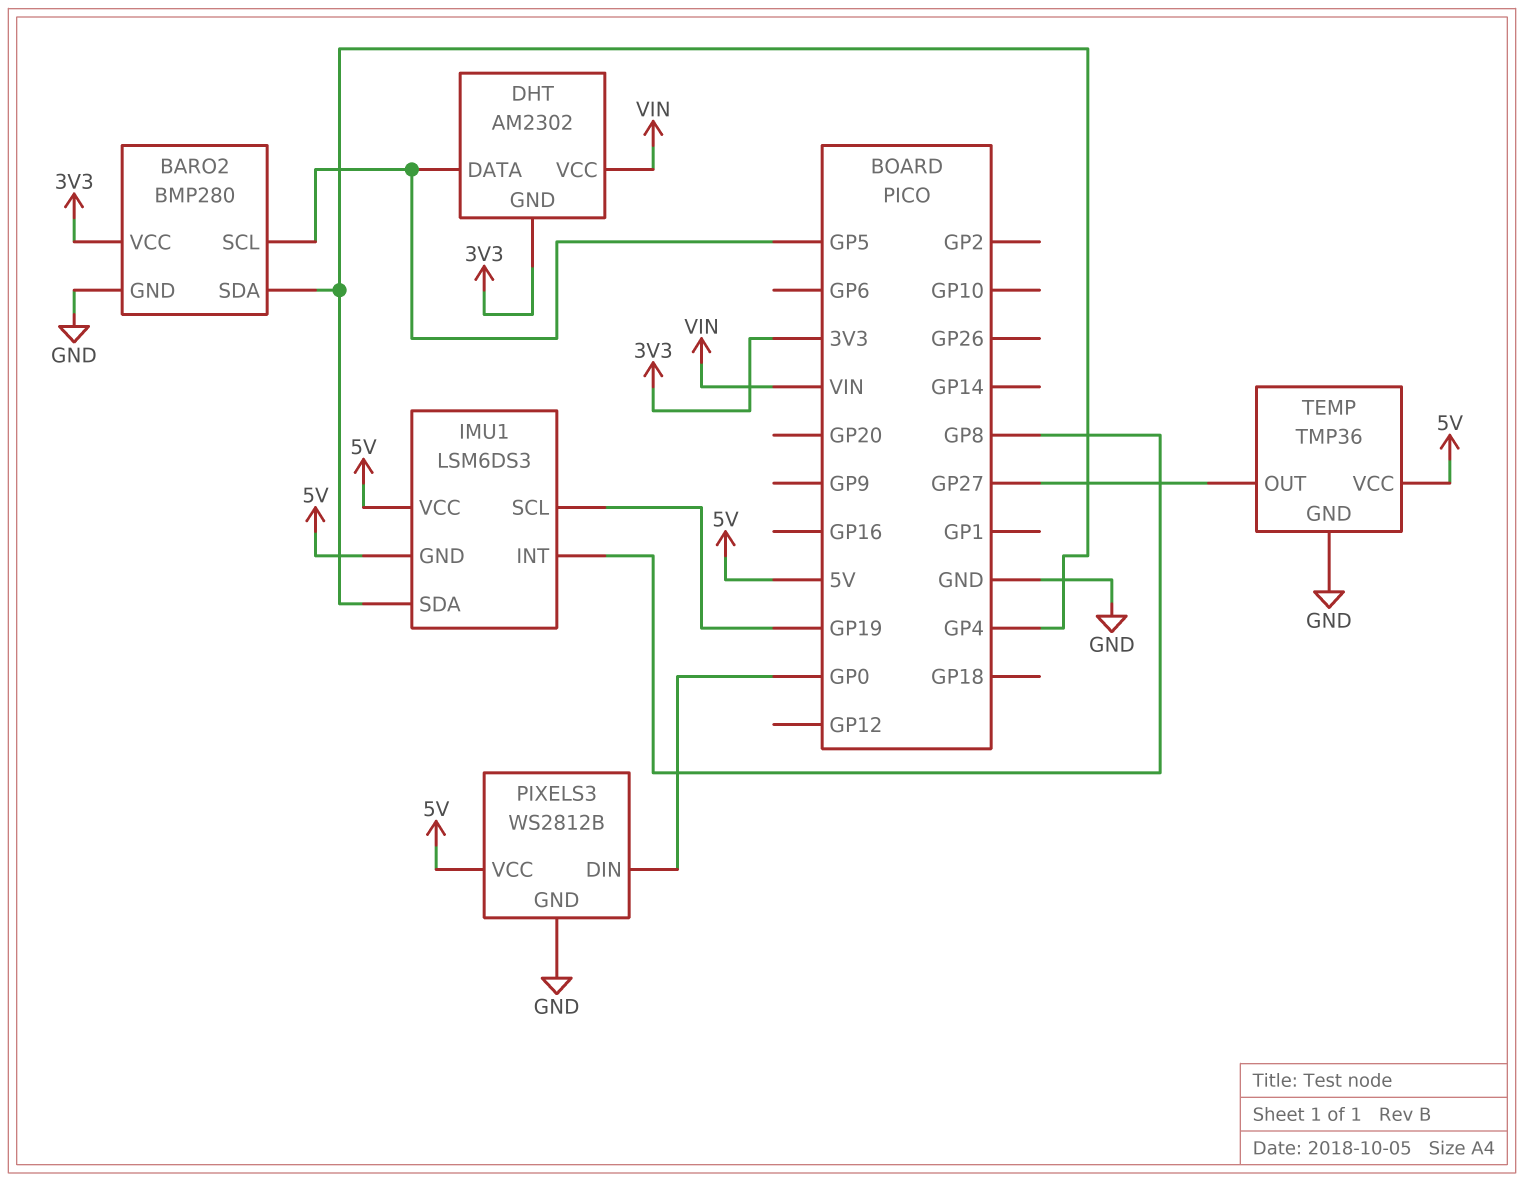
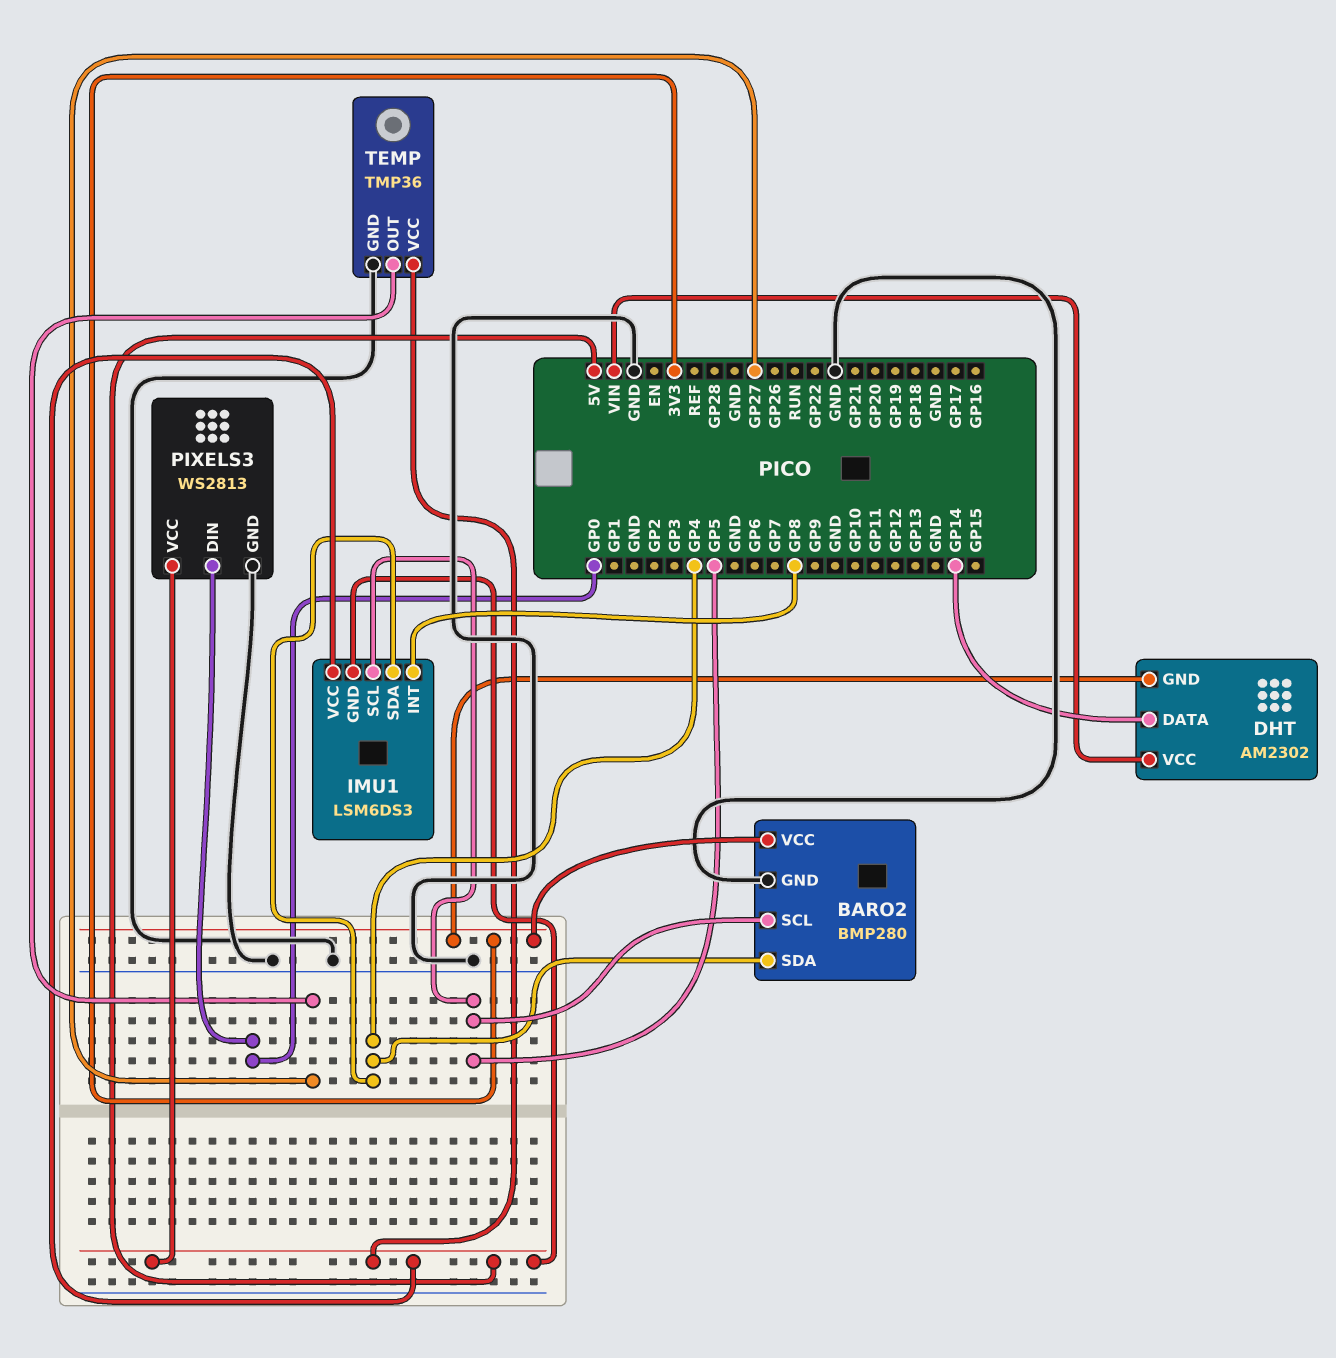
DHT pin DATA: GP5 -> GP14
IMU1 pin SCL: GP19 -> GP5
PIXELS3: WS2812B -> WS2813

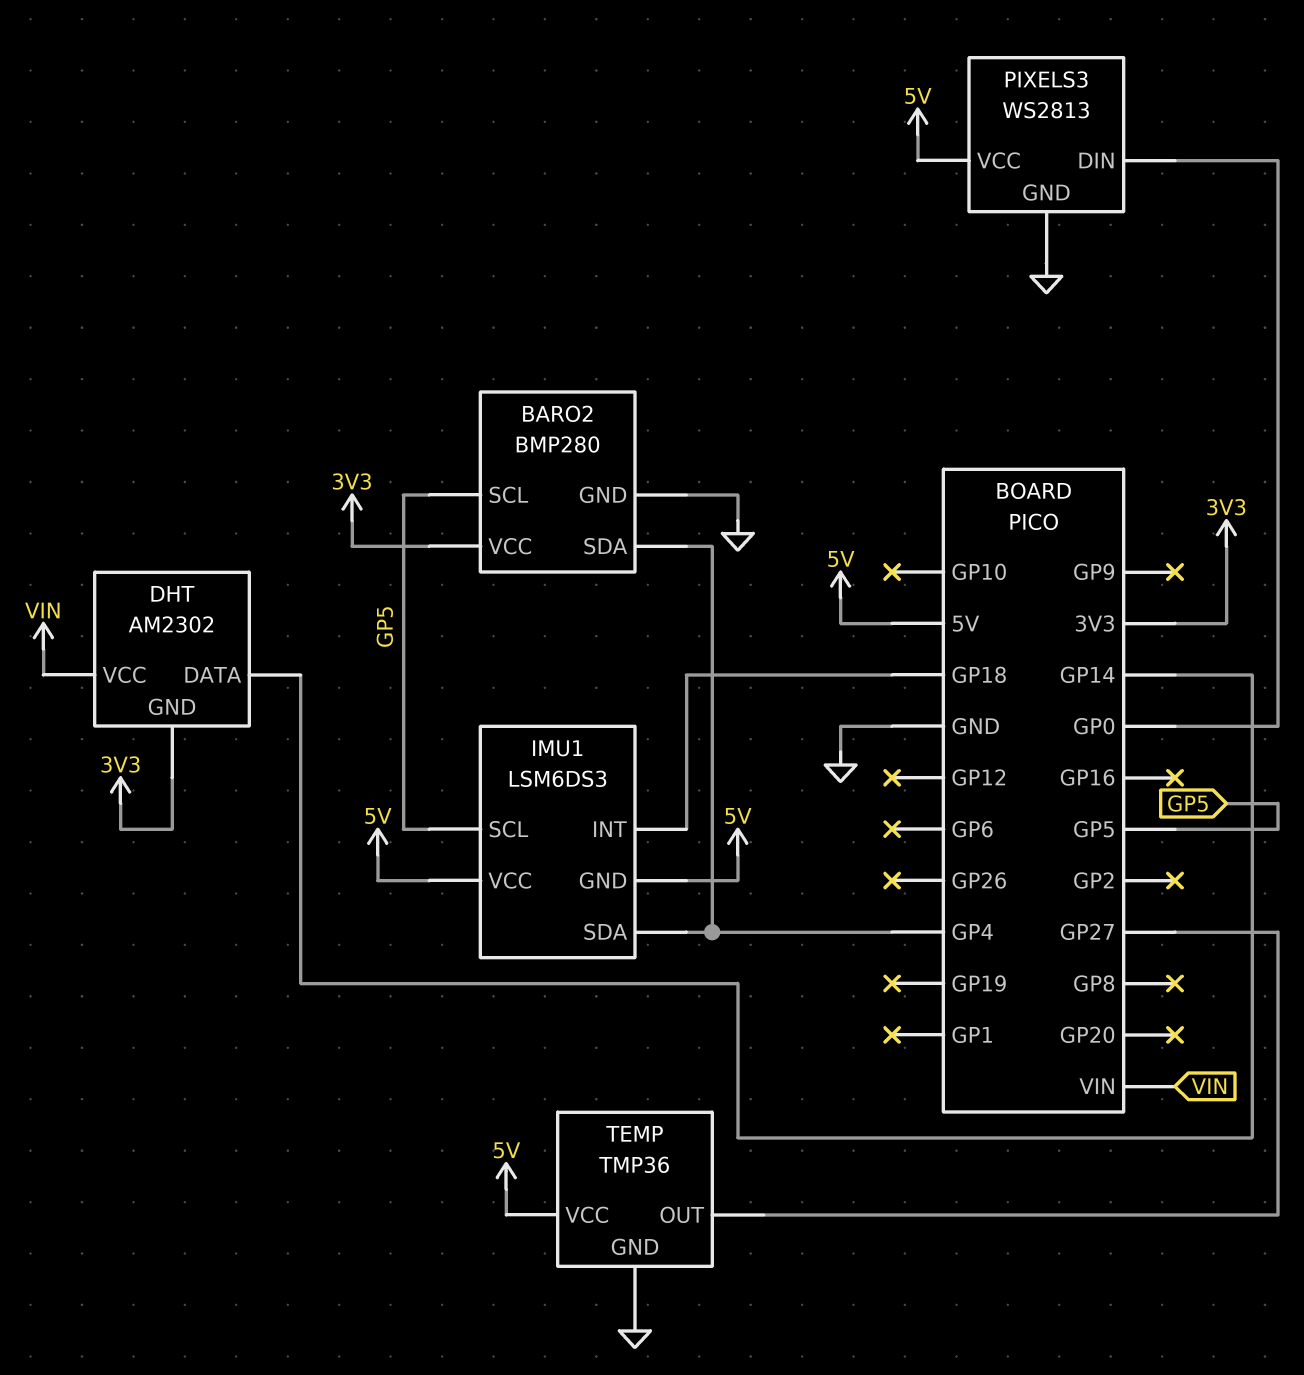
IMU1 pin INT: GP8 -> GP18

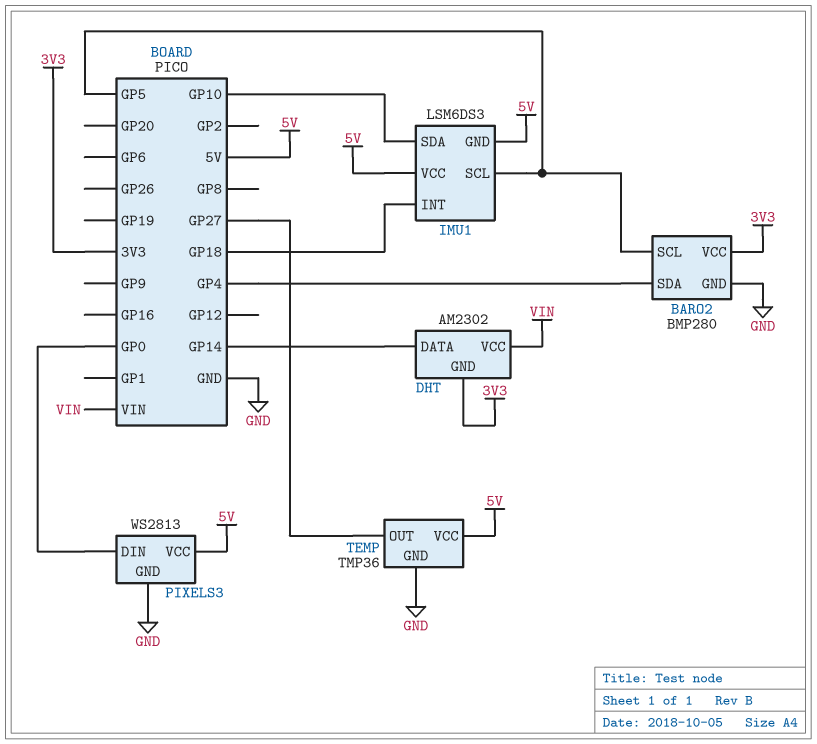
IMU1 pin SDA: GP4 -> GP10

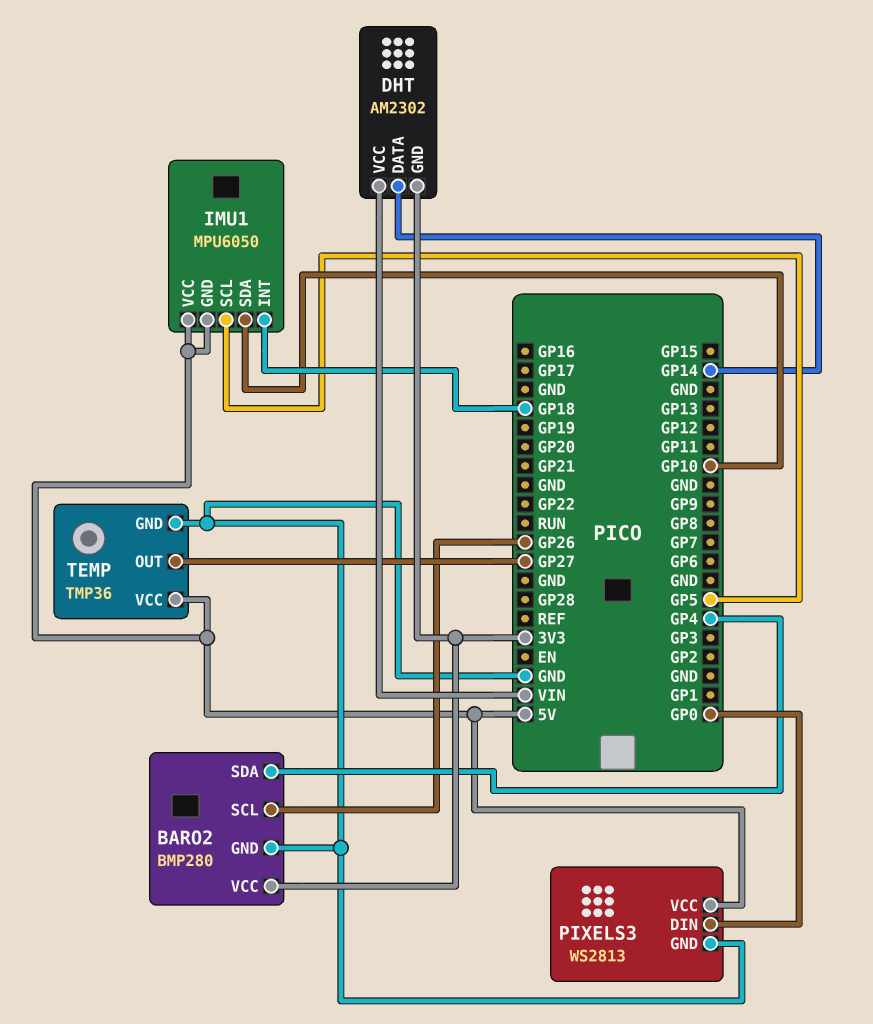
BARO2 pin SCL: GP5 -> GP26
IMU1: LSM6DS3 -> MPU6050

